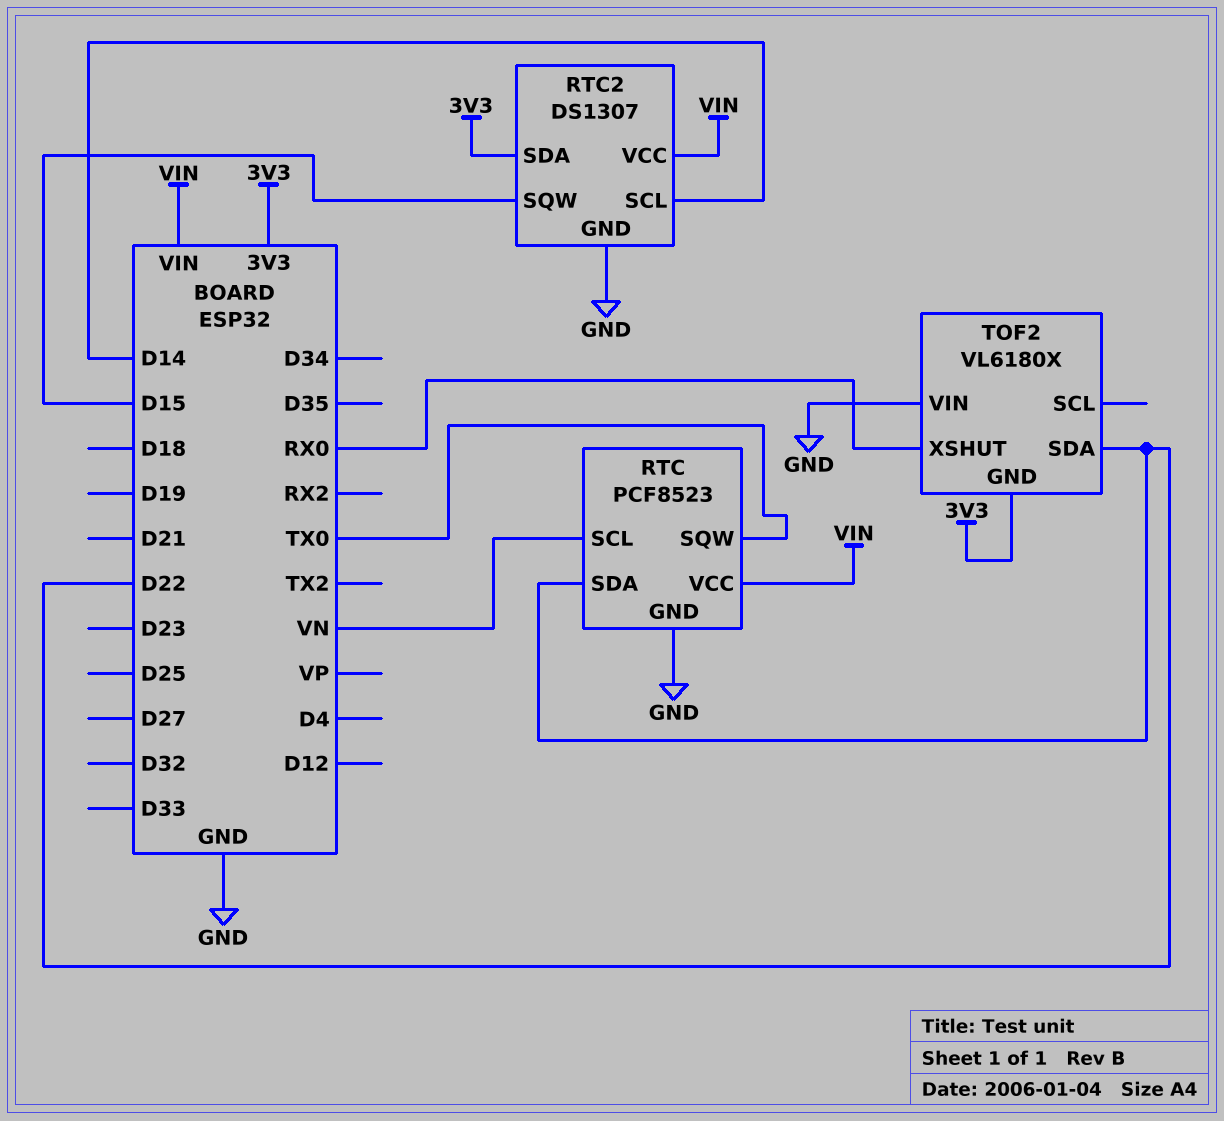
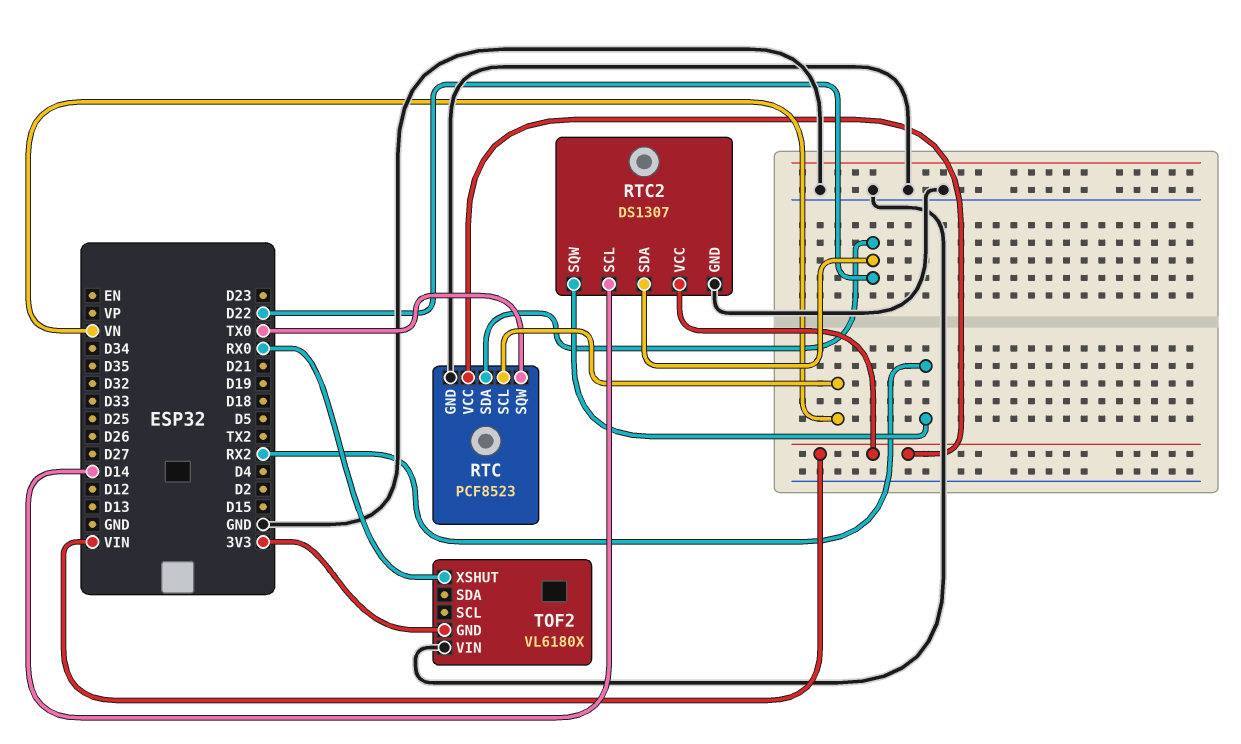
RTC2 pin SDA: 3V3 -> D22
RTC2 pin SQW: D15 -> RX2
TOF2 pin SDA: D22 -> none

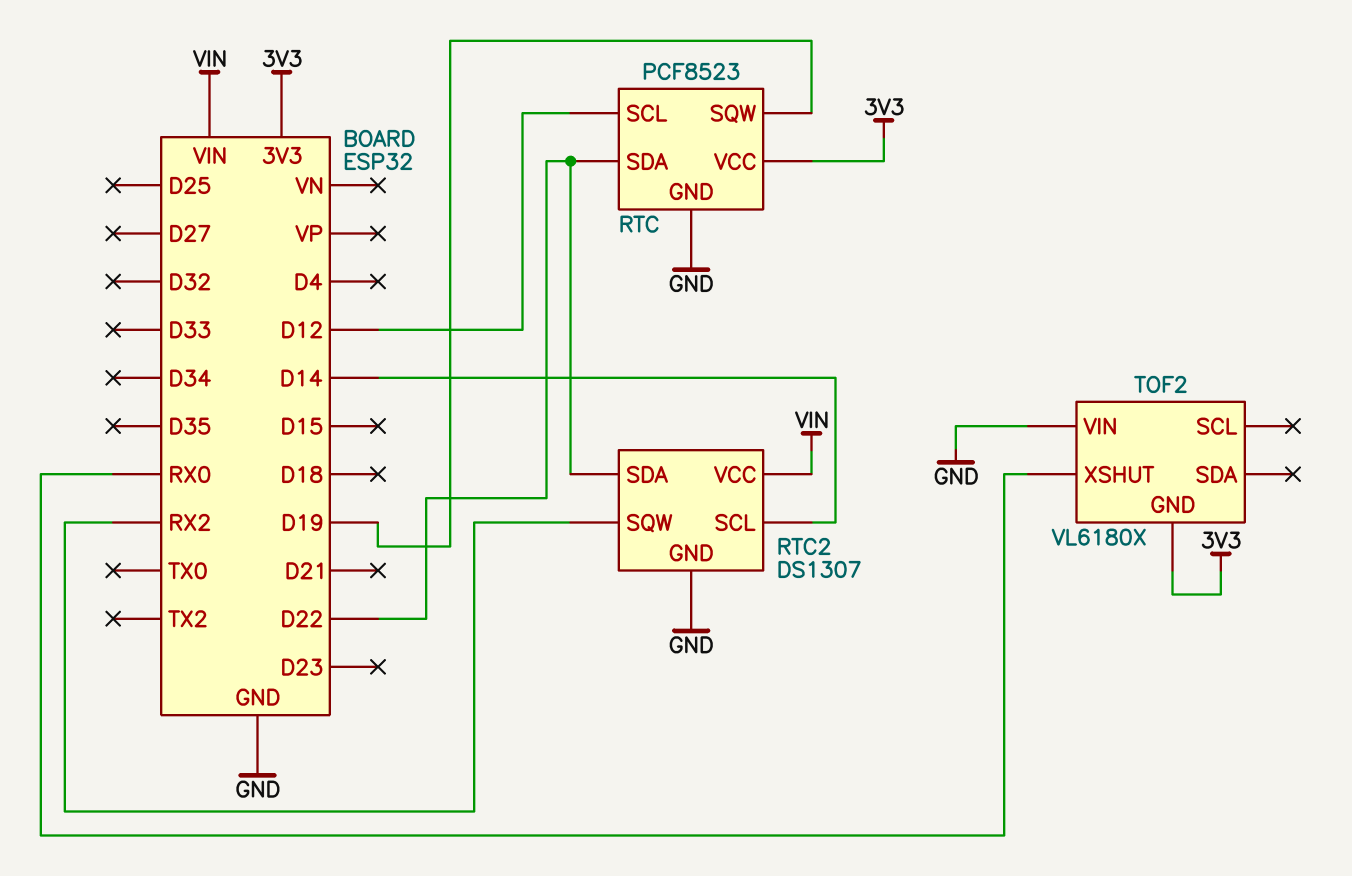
RTC pin SCL: VN -> D12
RTC pin SQW: TX0 -> D19
RTC pin VCC: VIN -> 3V3

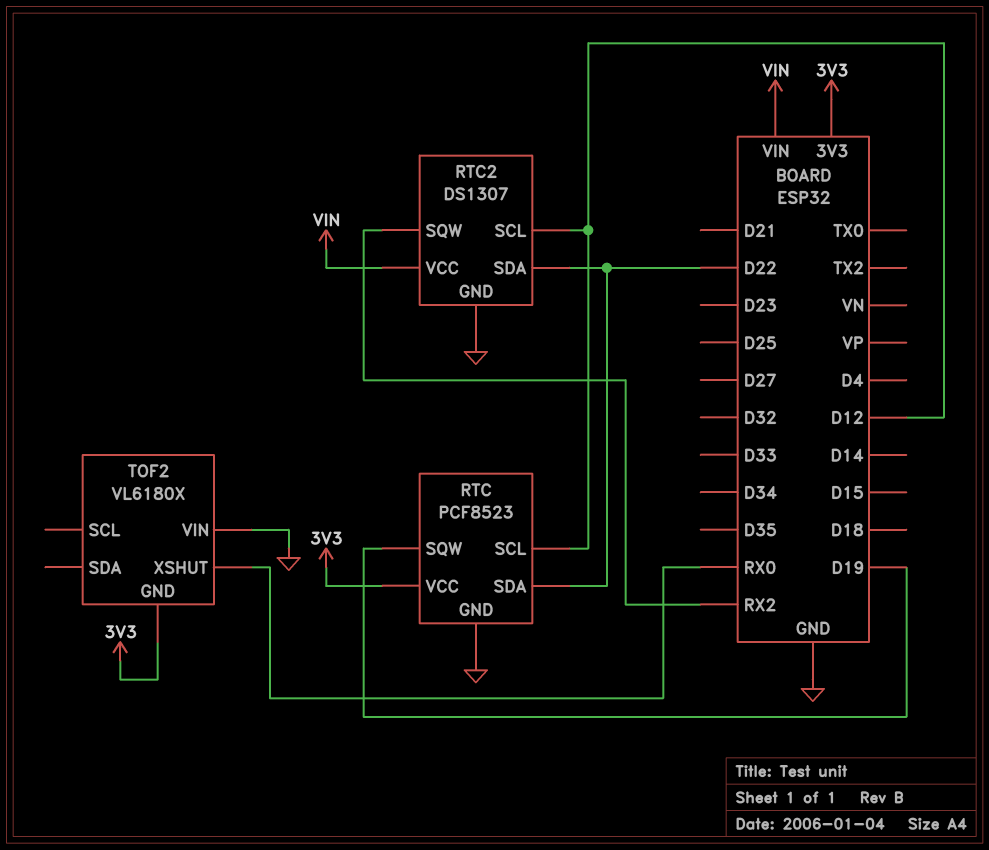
RTC2 pin SCL: D14 -> D12

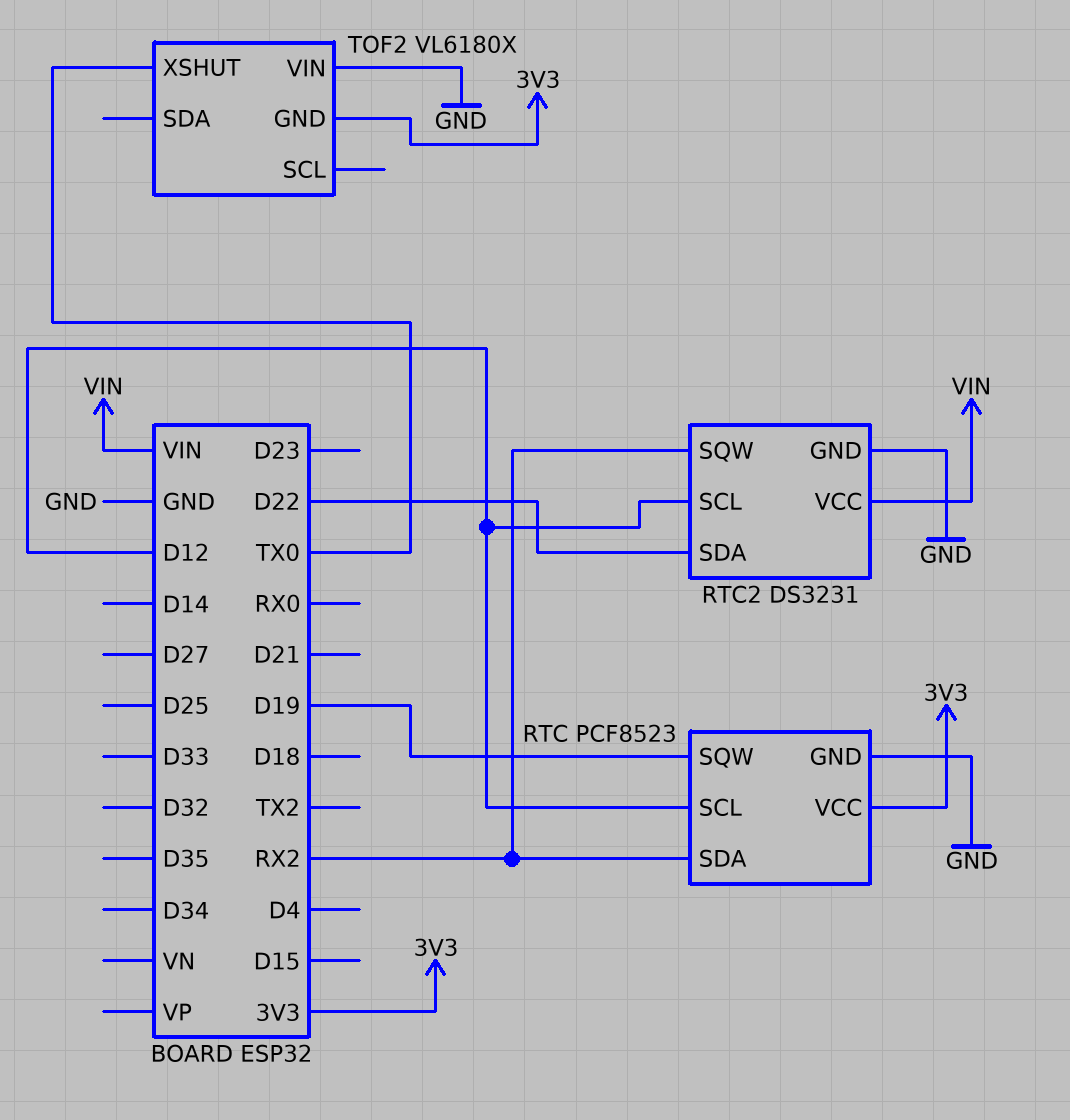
RTC pin SDA: D22 -> RX2
RTC2: DS1307 -> DS3231
TOF2 pin XSHUT: RX0 -> TX0

